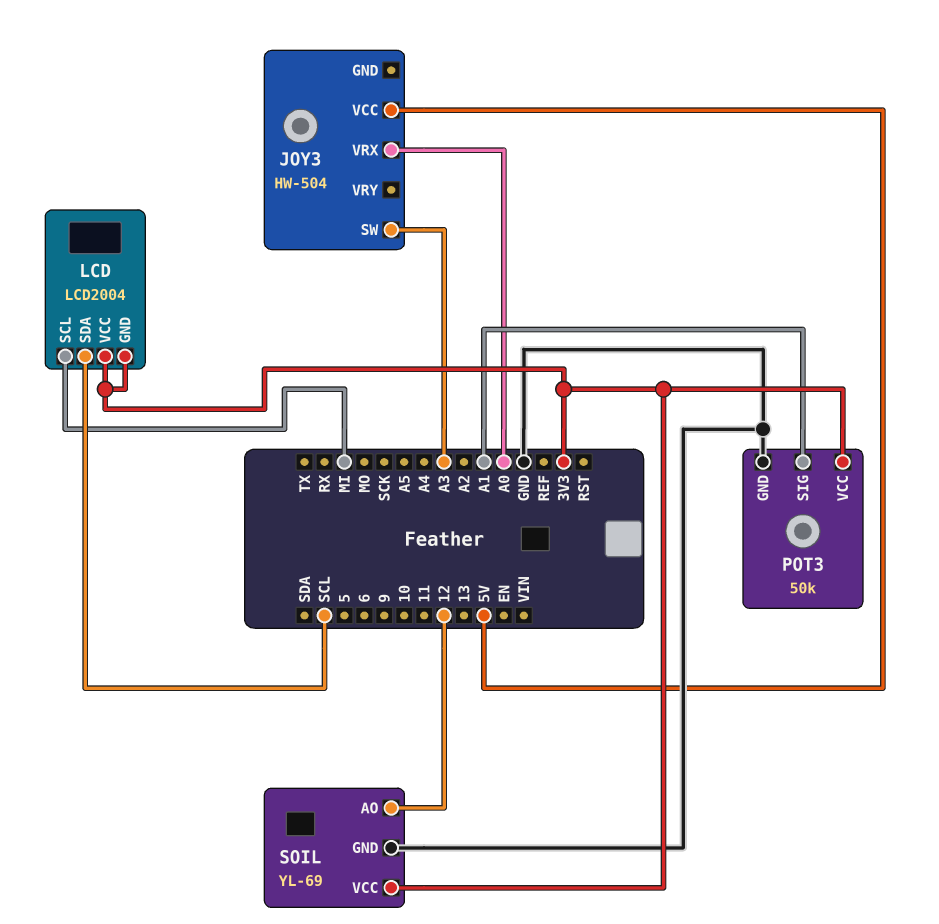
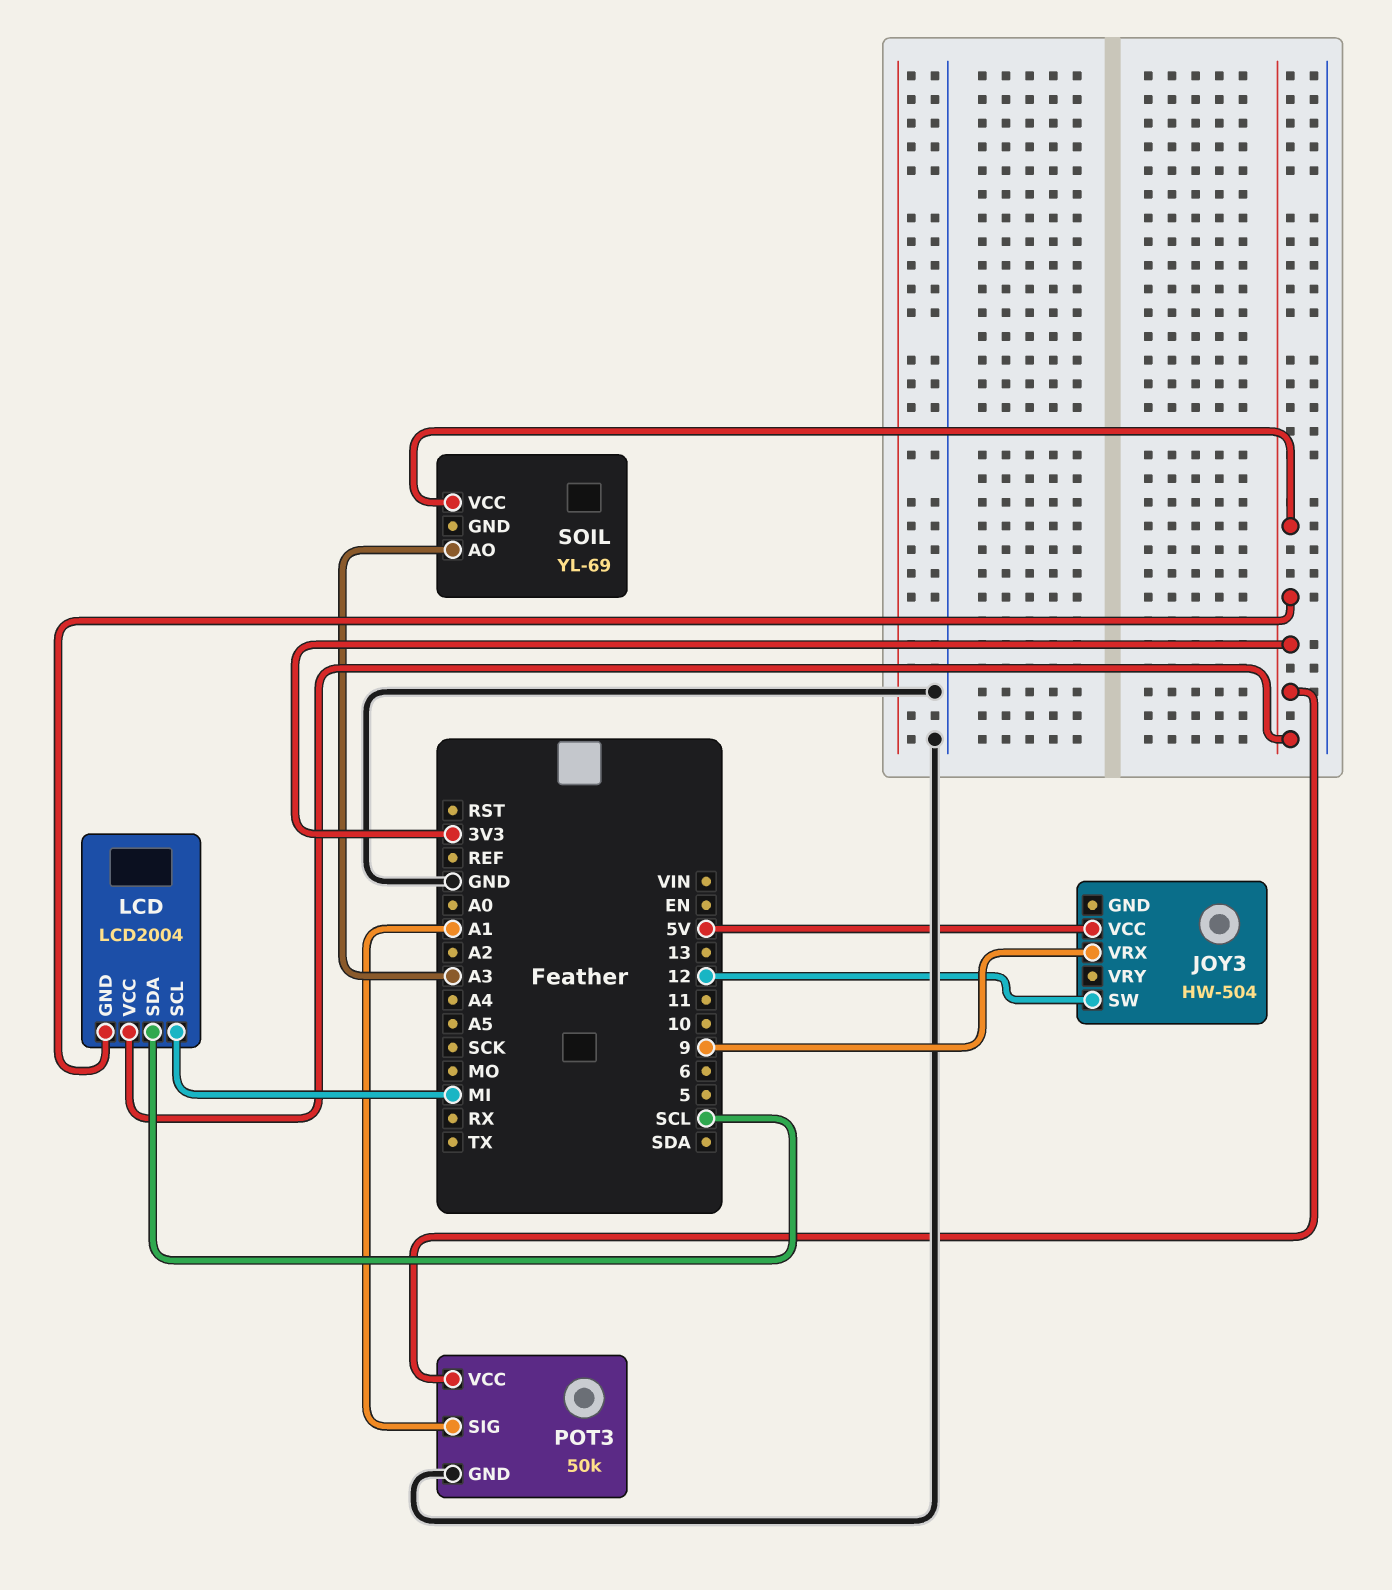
JOY3 pin SW: A3 -> 12
JOY3 pin VRX: A0 -> 9
SOIL pin AO: 12 -> A3
SOIL pin GND: GND -> none

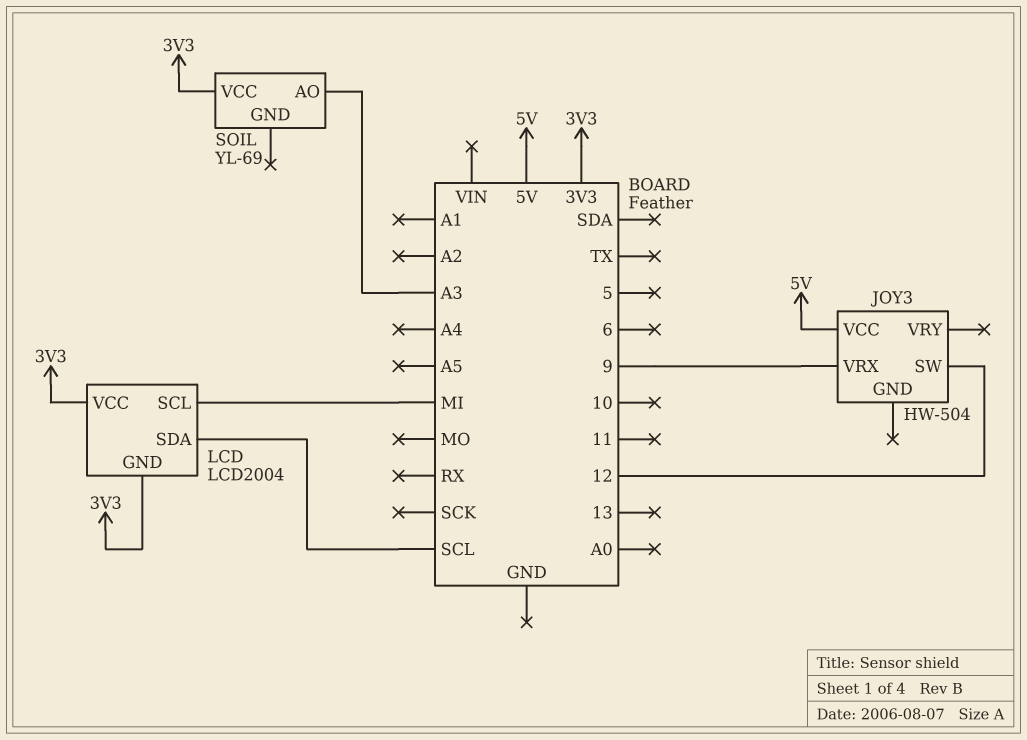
POT3: 50k -> none
POT3 pin GND: GND -> none
POT3 pin SIG: A1 -> none
POT3 pin VCC: 3V3 -> none

